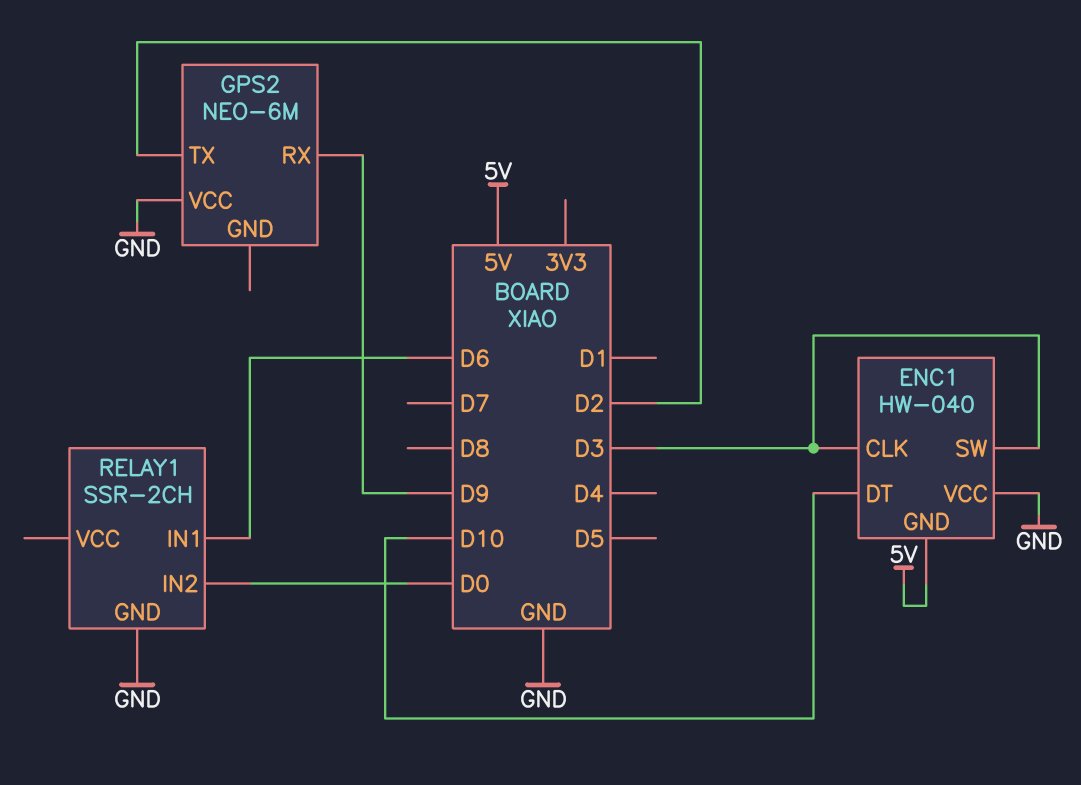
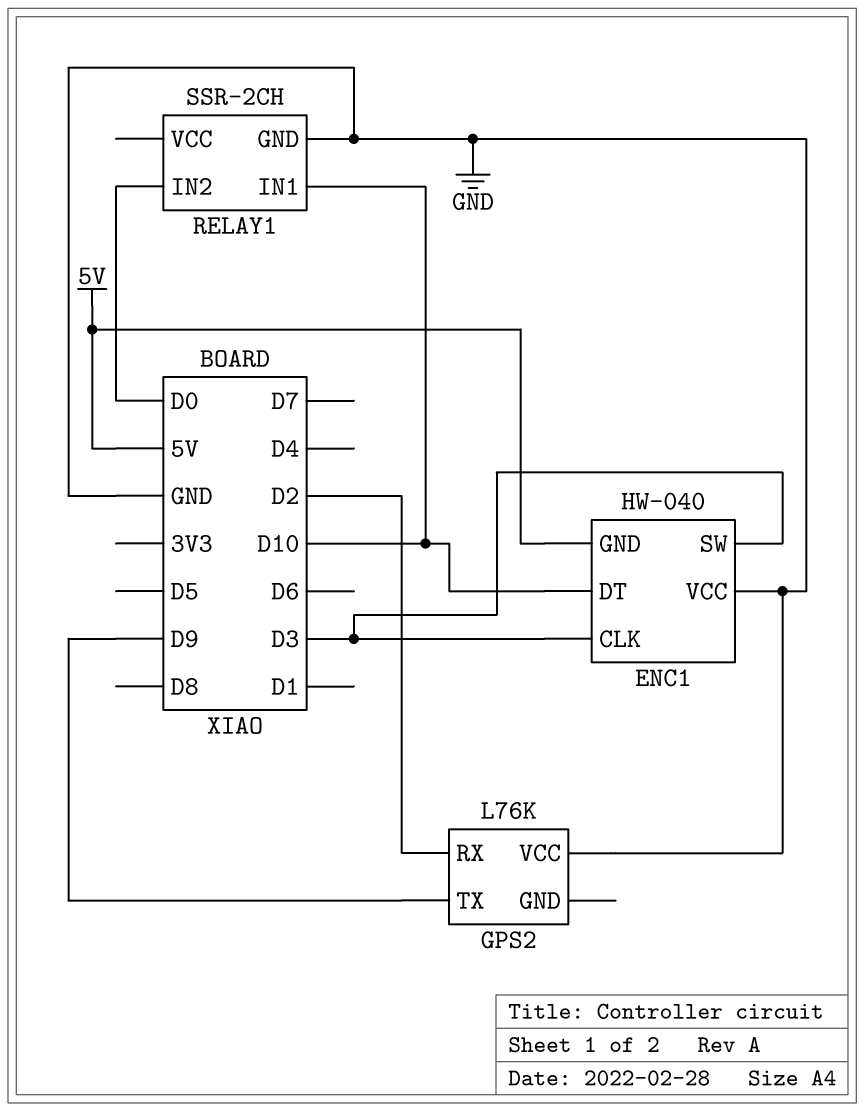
GPS2: NEO-6M -> L76K
GPS2 pin RX: D9 -> D2
GPS2 pin TX: D2 -> D9
RELAY1 pin IN1: D6 -> D10

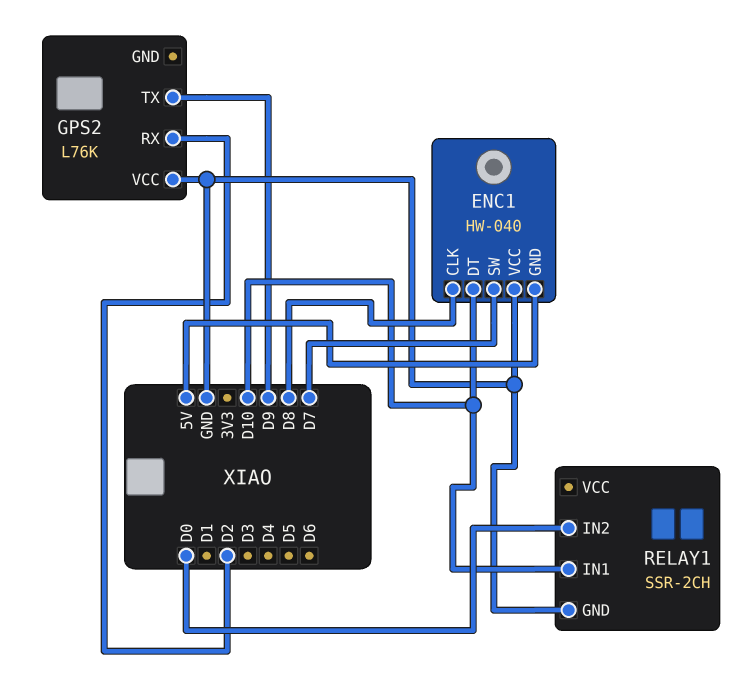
ENC1 pin CLK: D3 -> D8
ENC1 pin SW: D3 -> D7

